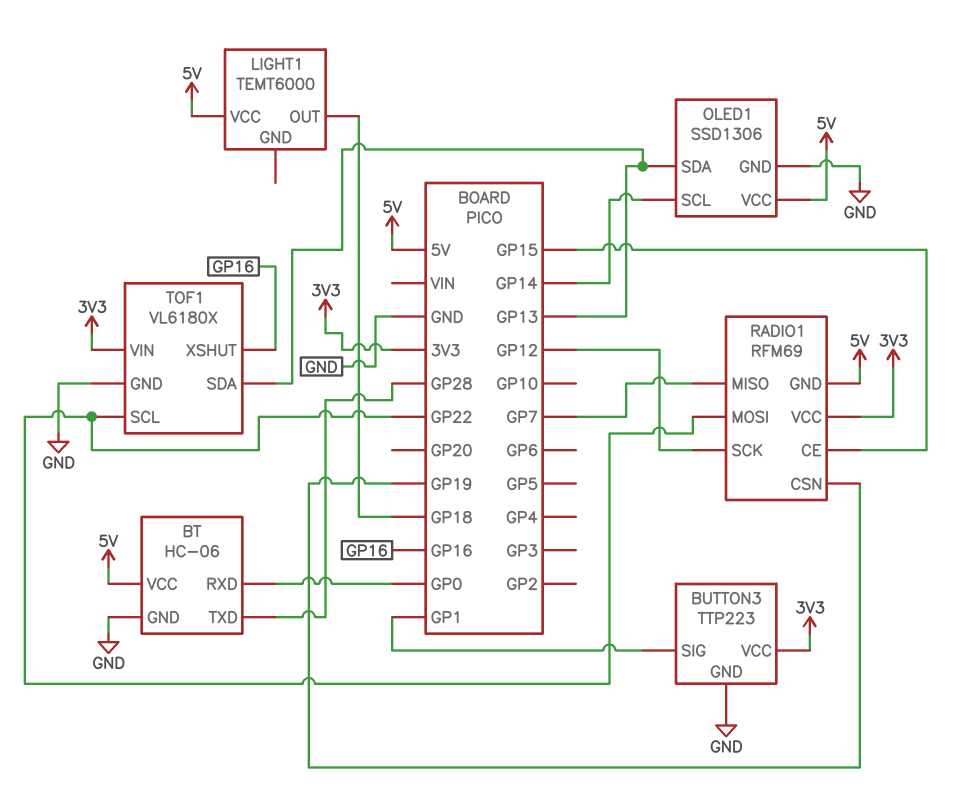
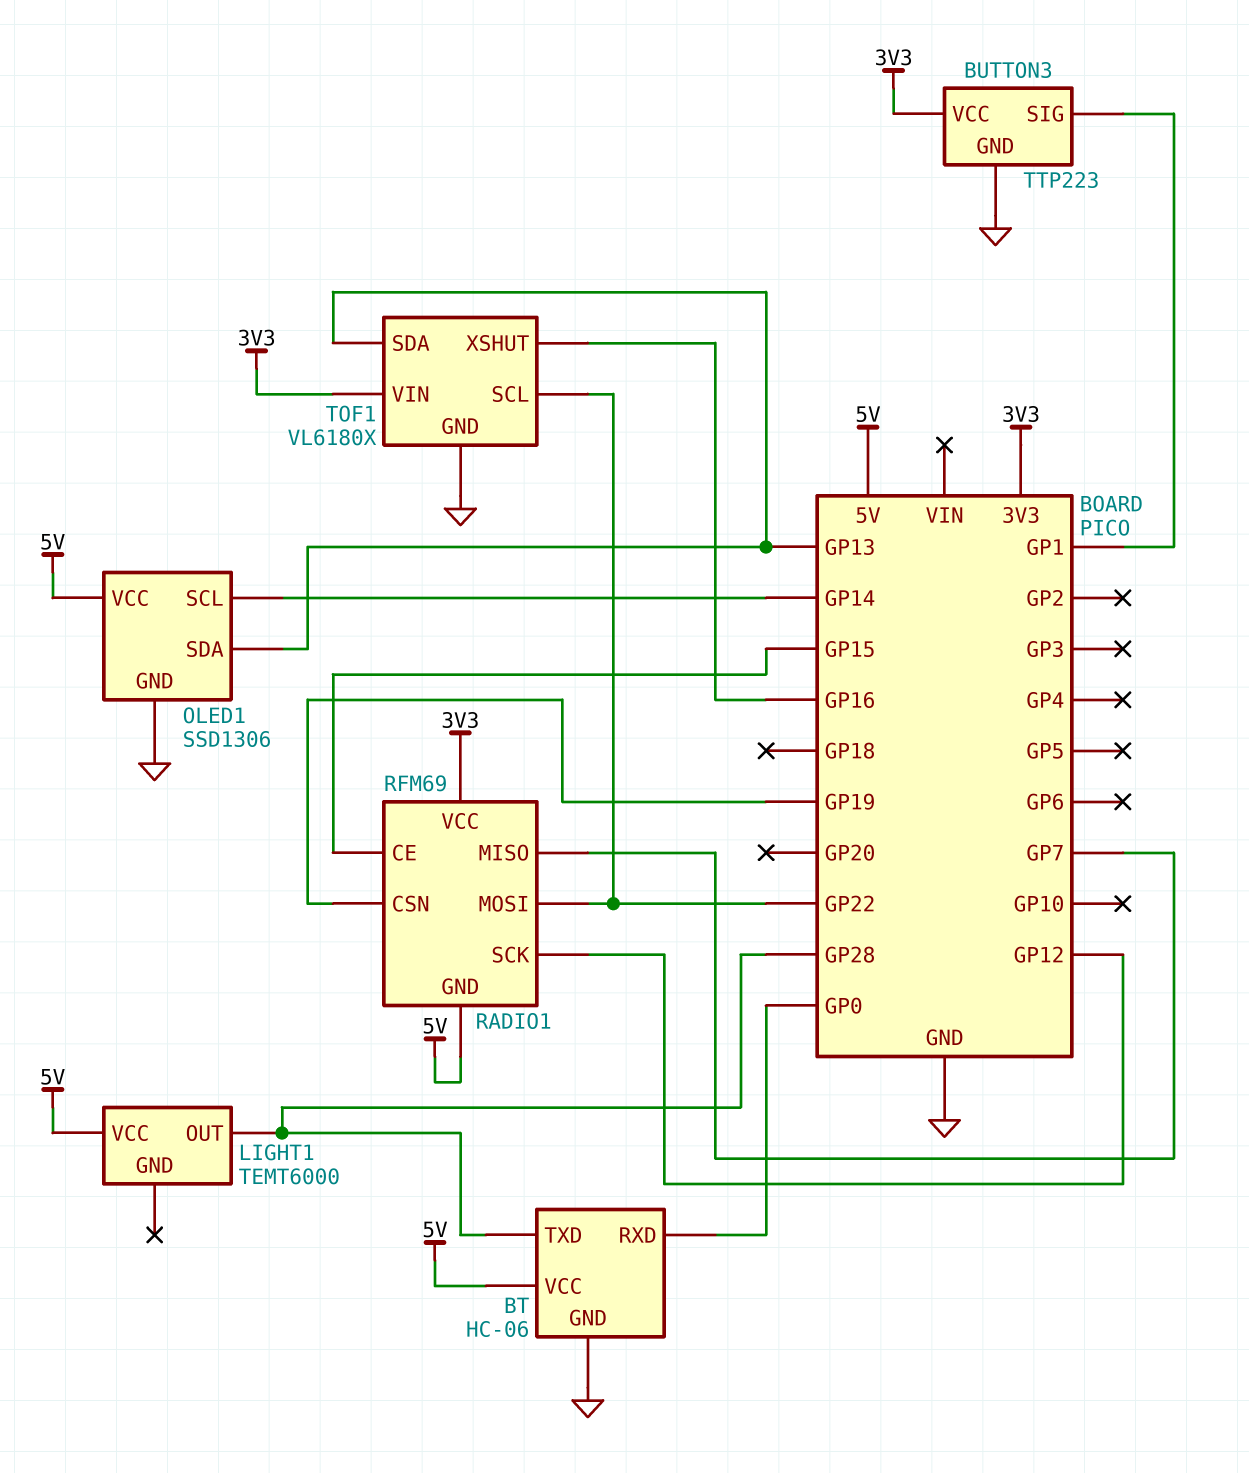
LIGHT1 pin OUT: GP18 -> GP28

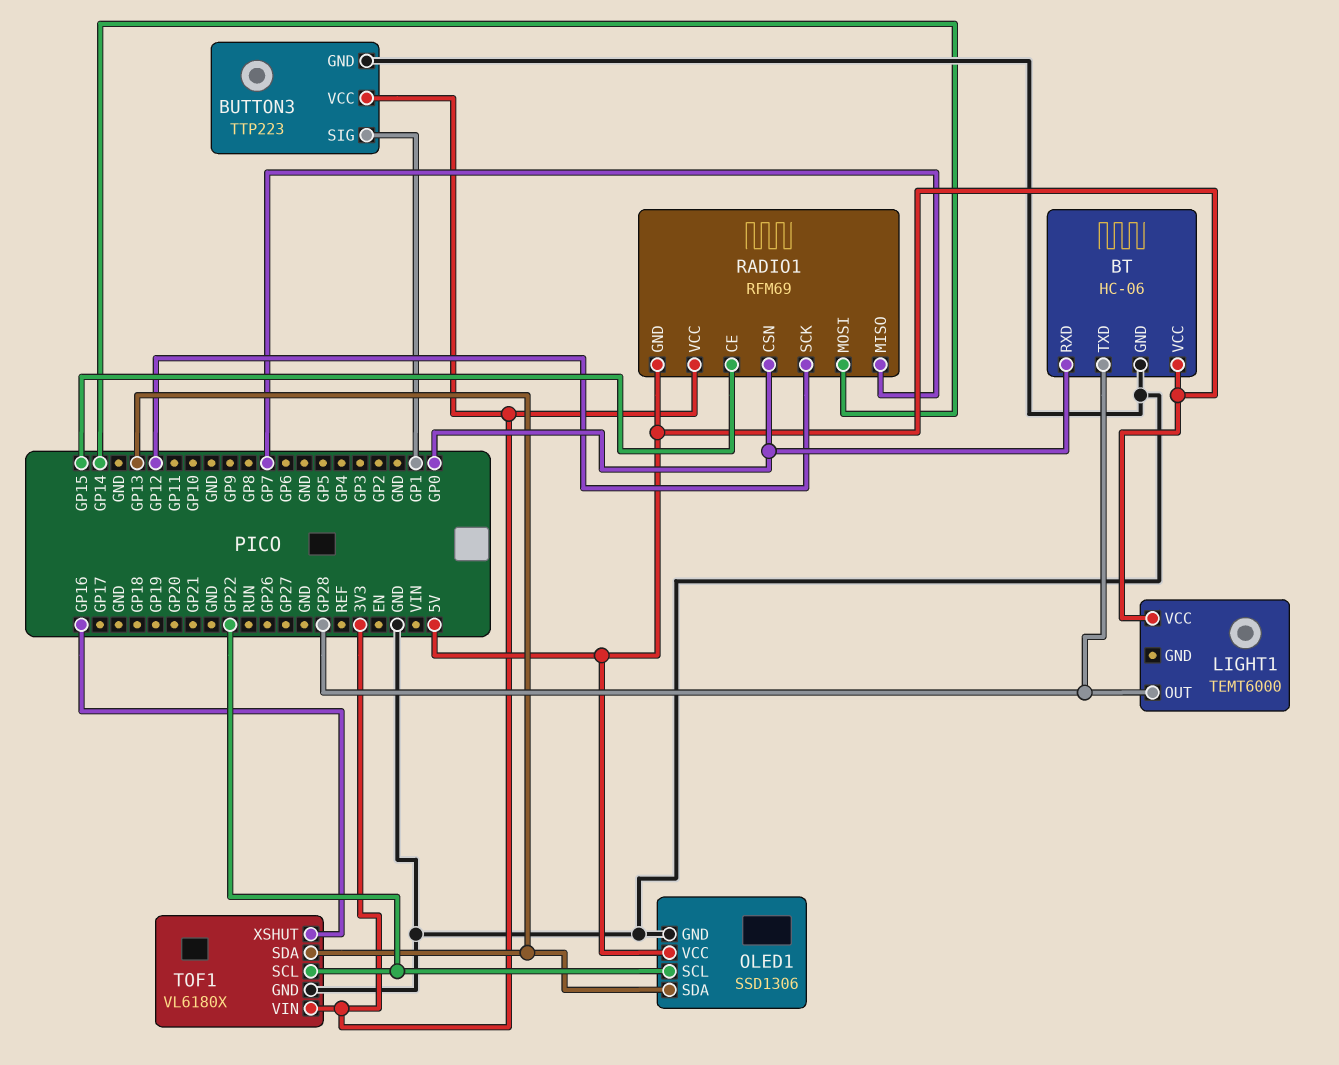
OLED1 pin SCL: GP14 -> GP22
RADIO1 pin CSN: GP19 -> GP0
RADIO1 pin MOSI: GP22 -> GP14

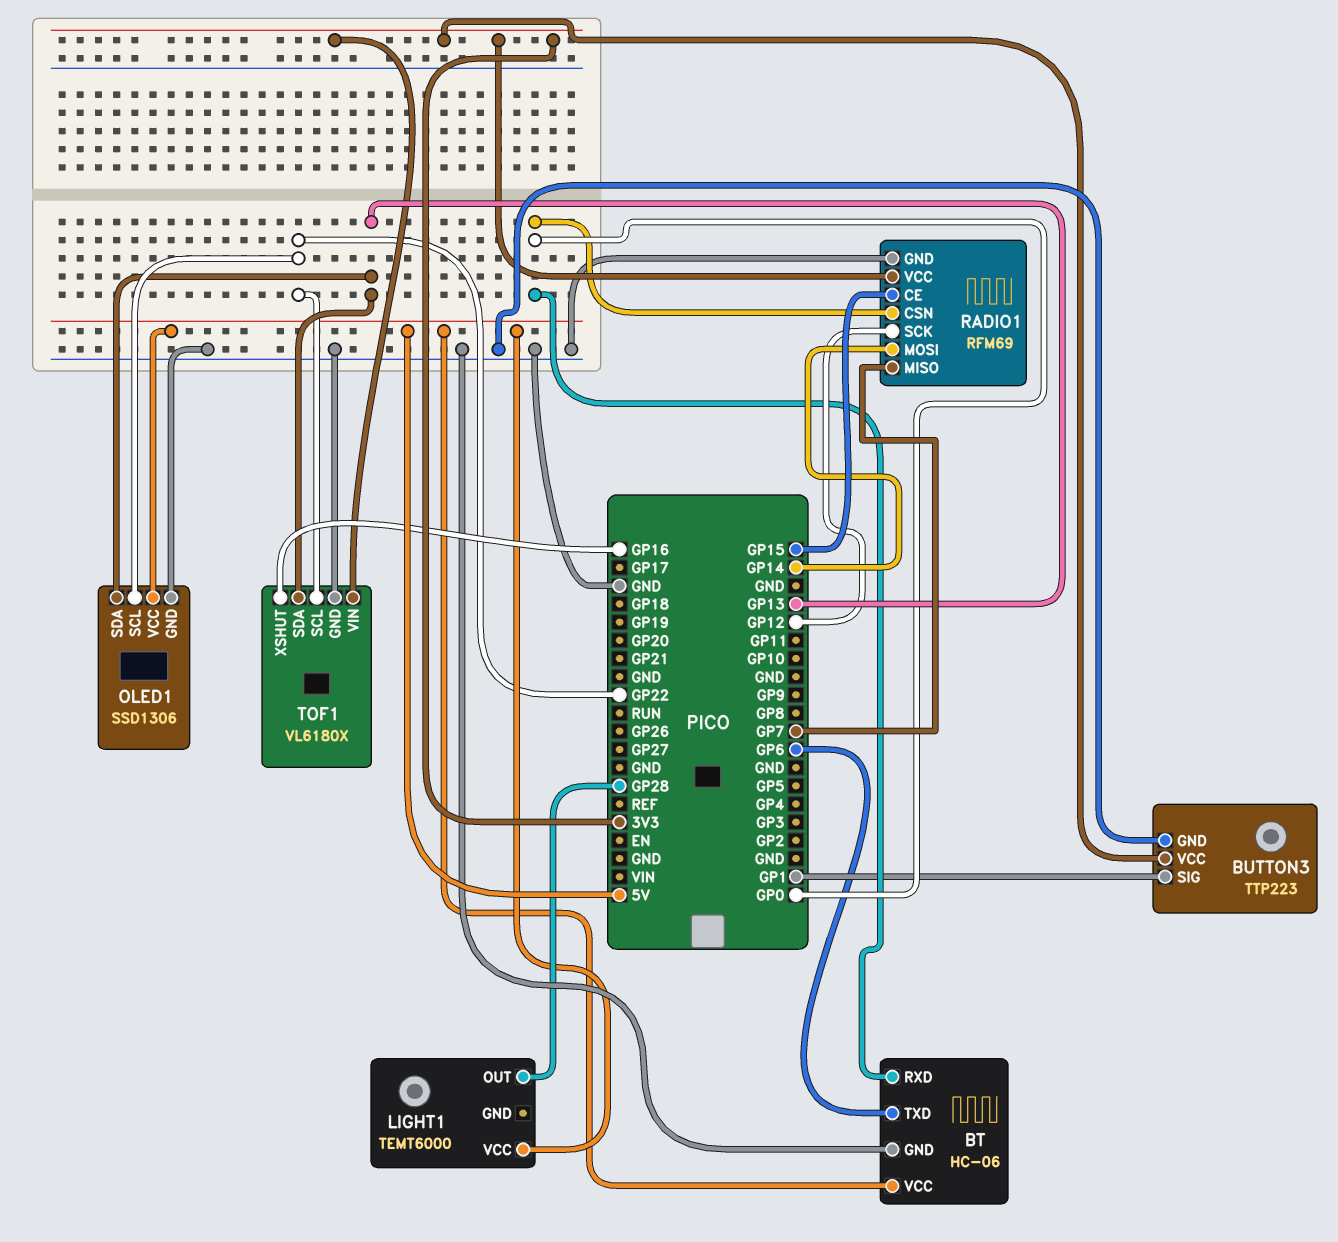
BT pin TXD: GP28 -> GP6
RADIO1 pin GND: 5V -> GND

